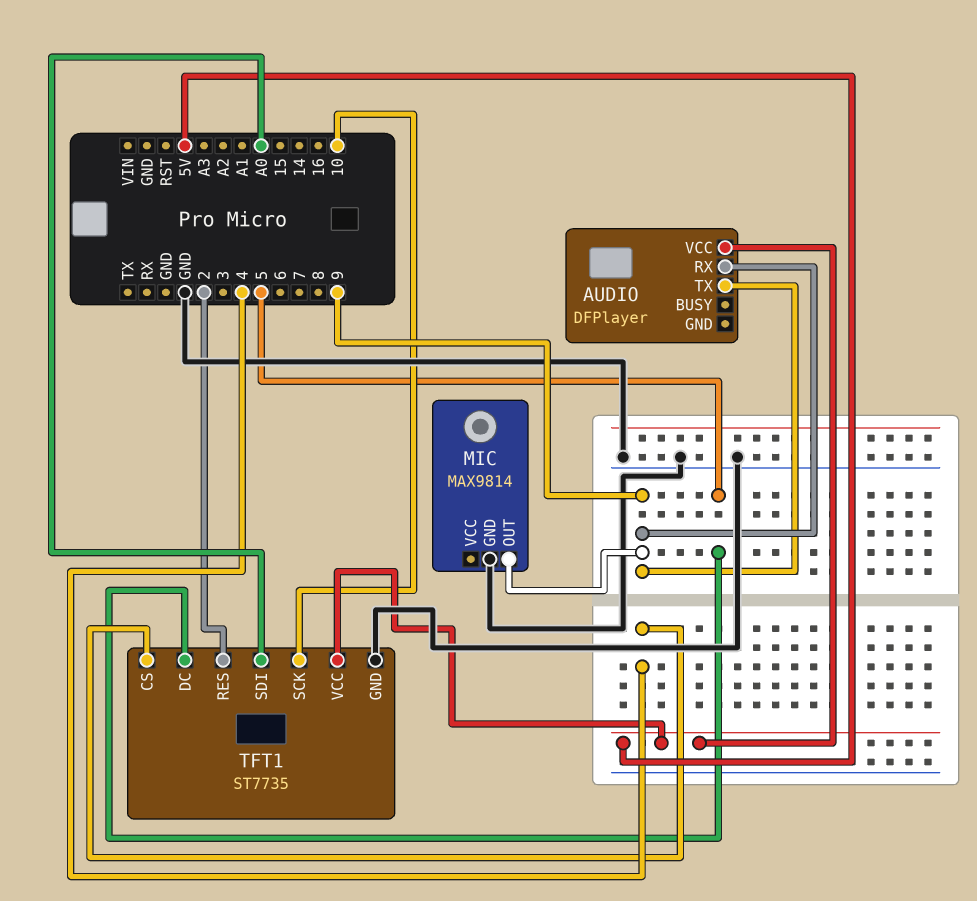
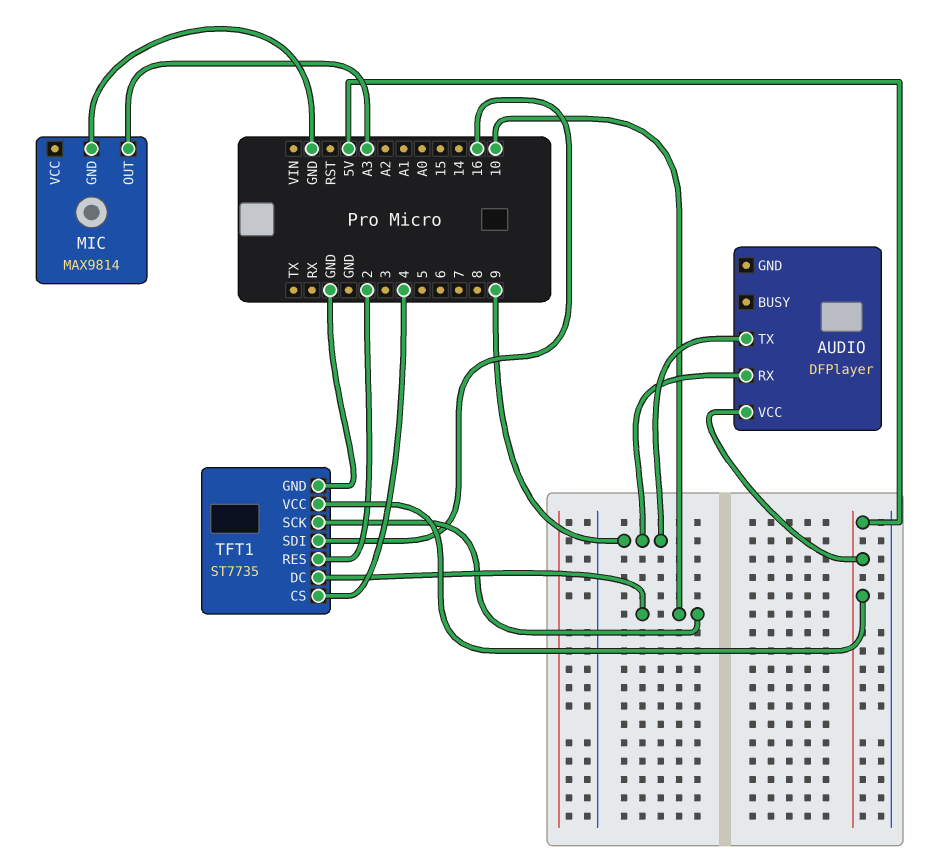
MIC pin OUT: 9 -> A3
TFT1 pin DC: 5 -> 10
TFT1 pin SDI: A0 -> 16

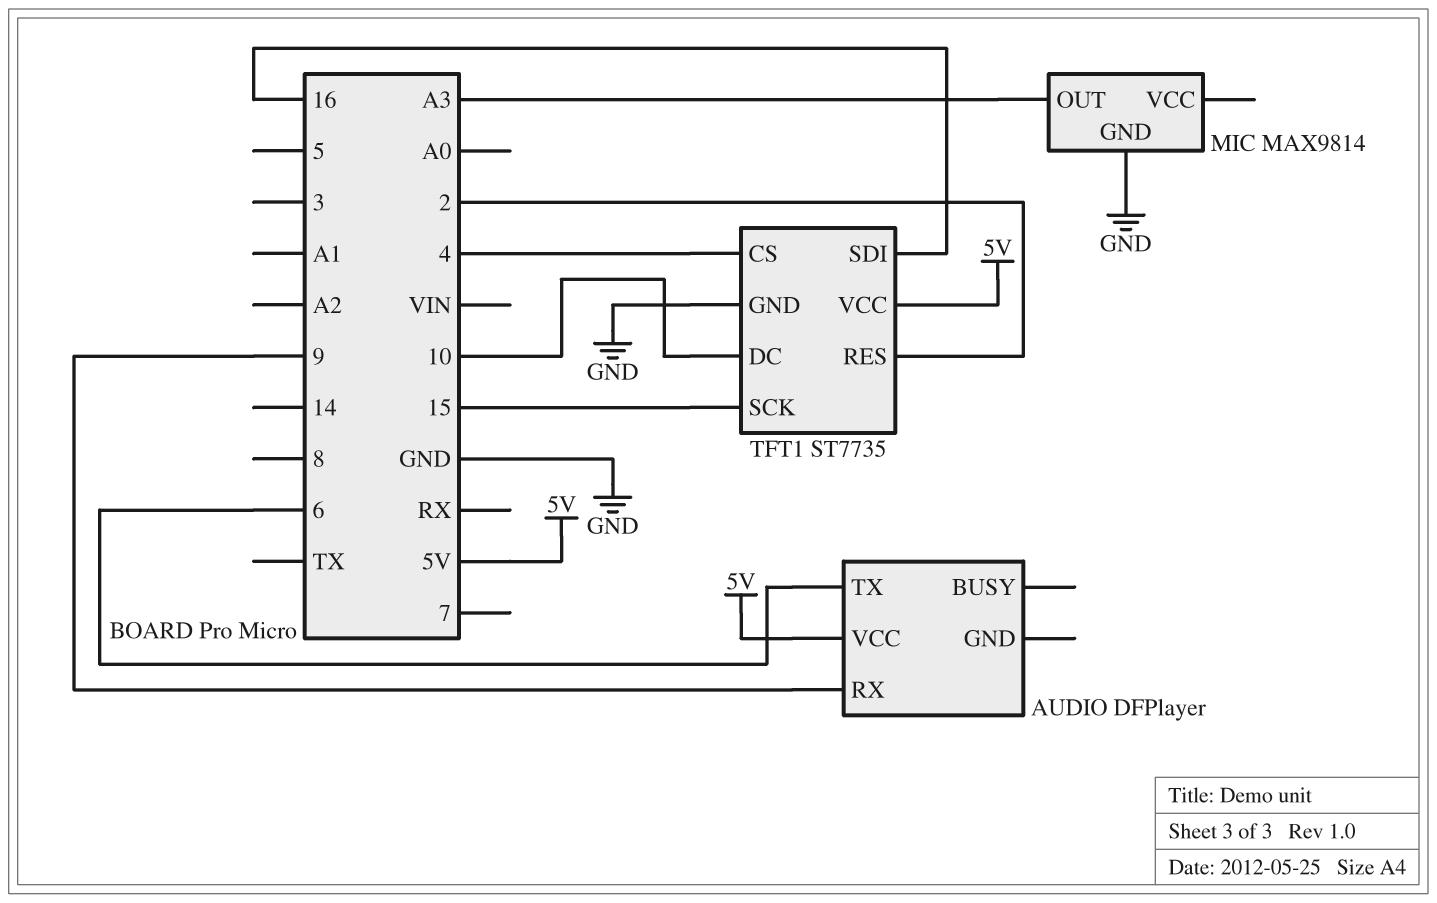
AUDIO pin TX: 9 -> 6
TFT1 pin SCK: 10 -> 15

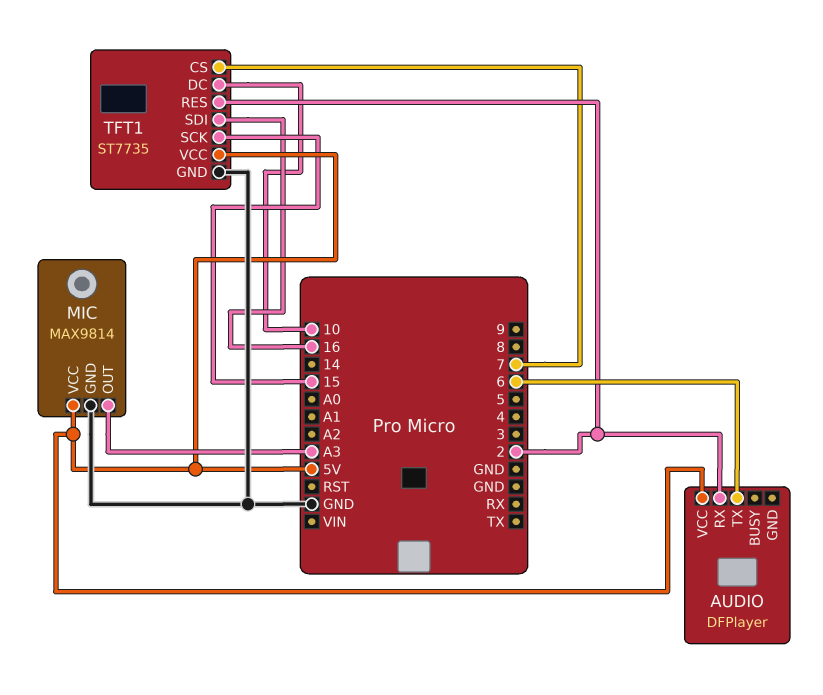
AUDIO pin RX: 9 -> 2
MIC pin VCC: none -> 5V
TFT1 pin CS: 4 -> 7

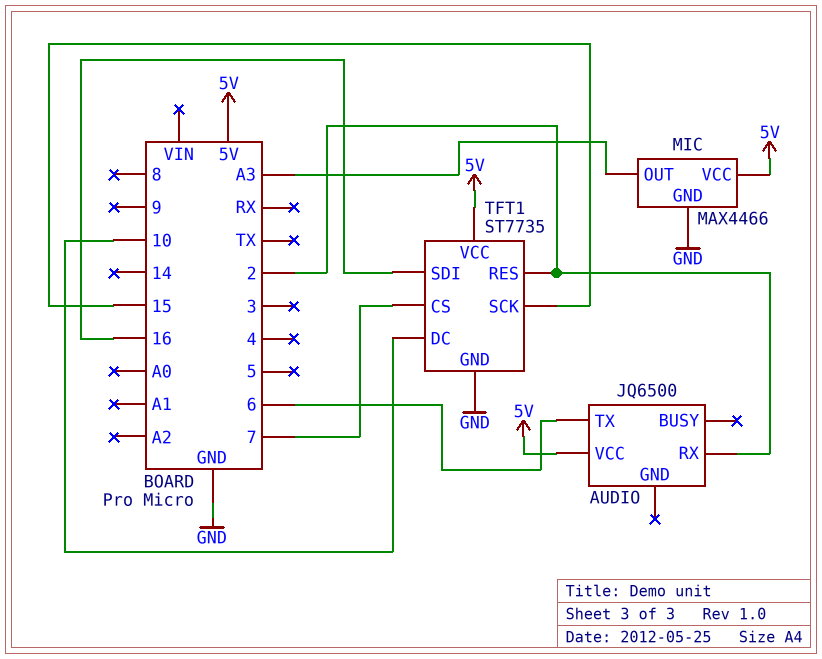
AUDIO: DFPlayer -> JQ6500
MIC: MAX9814 -> MAX4466

